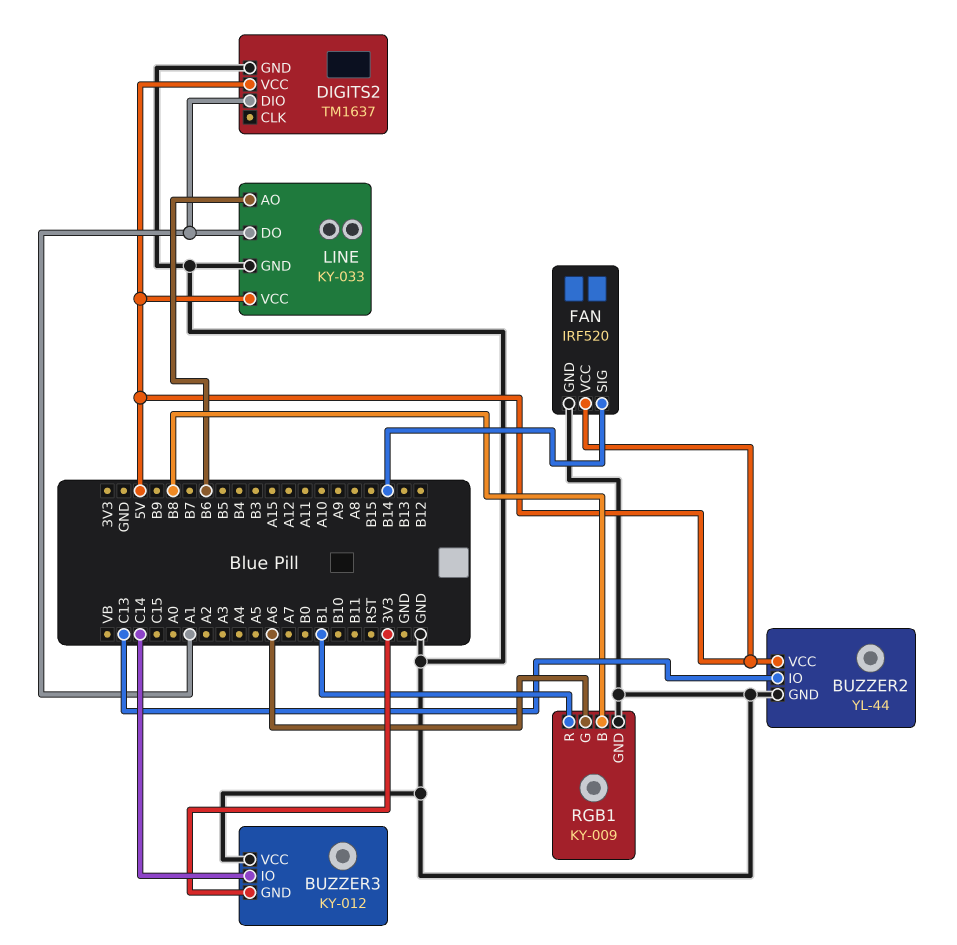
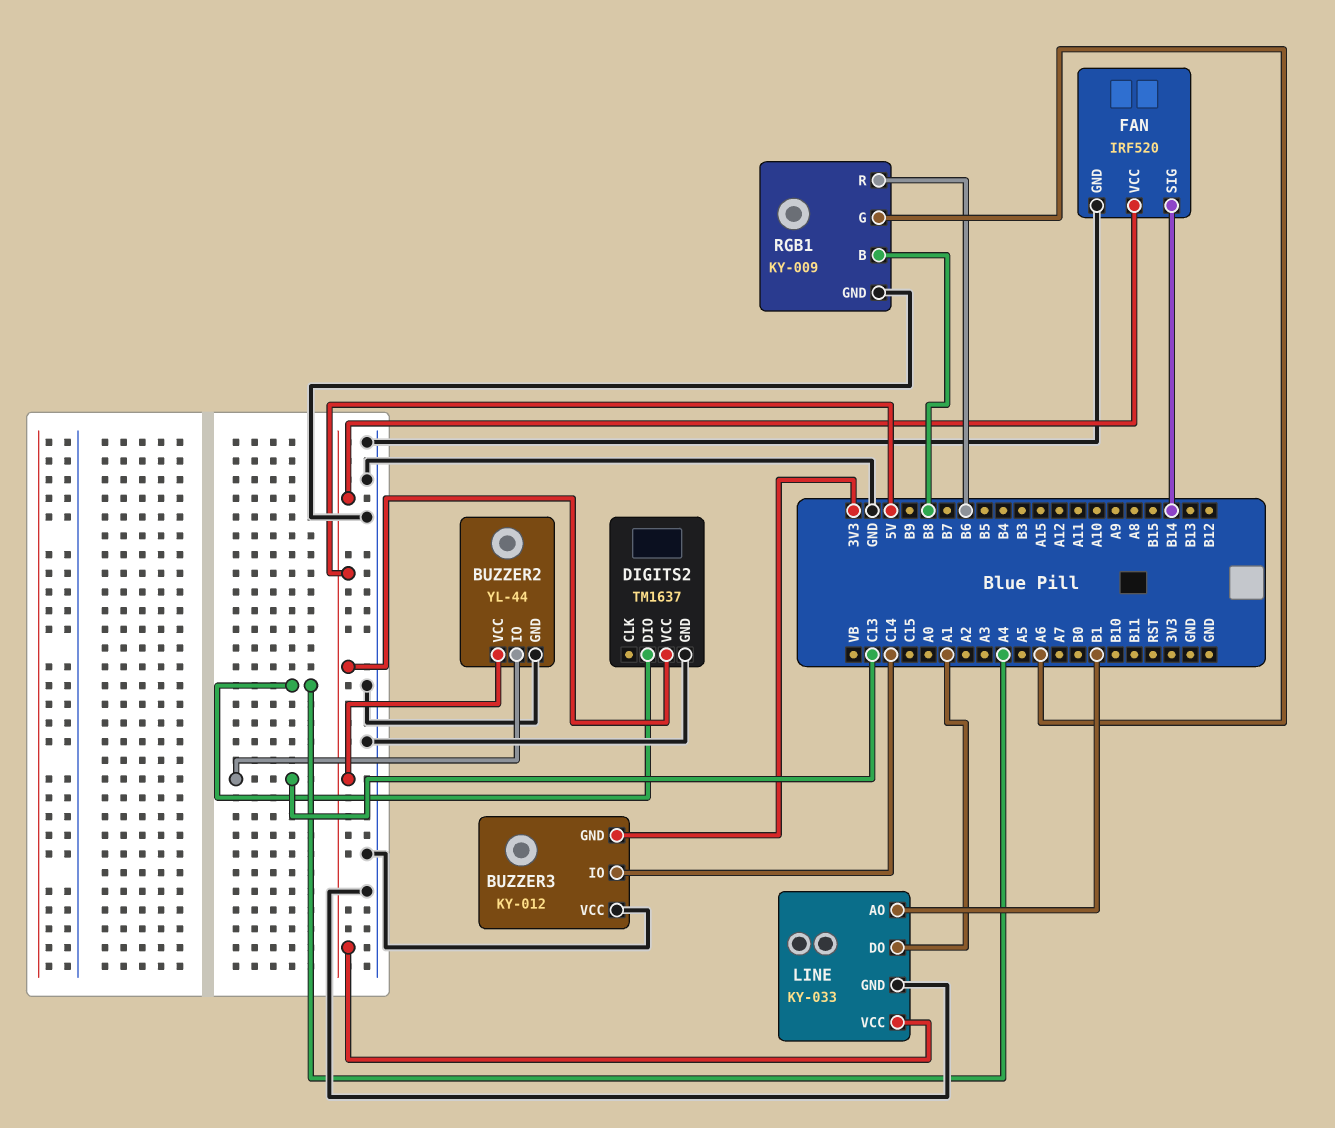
DIGITS2 pin DIO: A1 -> A4
LINE pin AO: B6 -> B1
RGB1 pin R: B1 -> B6

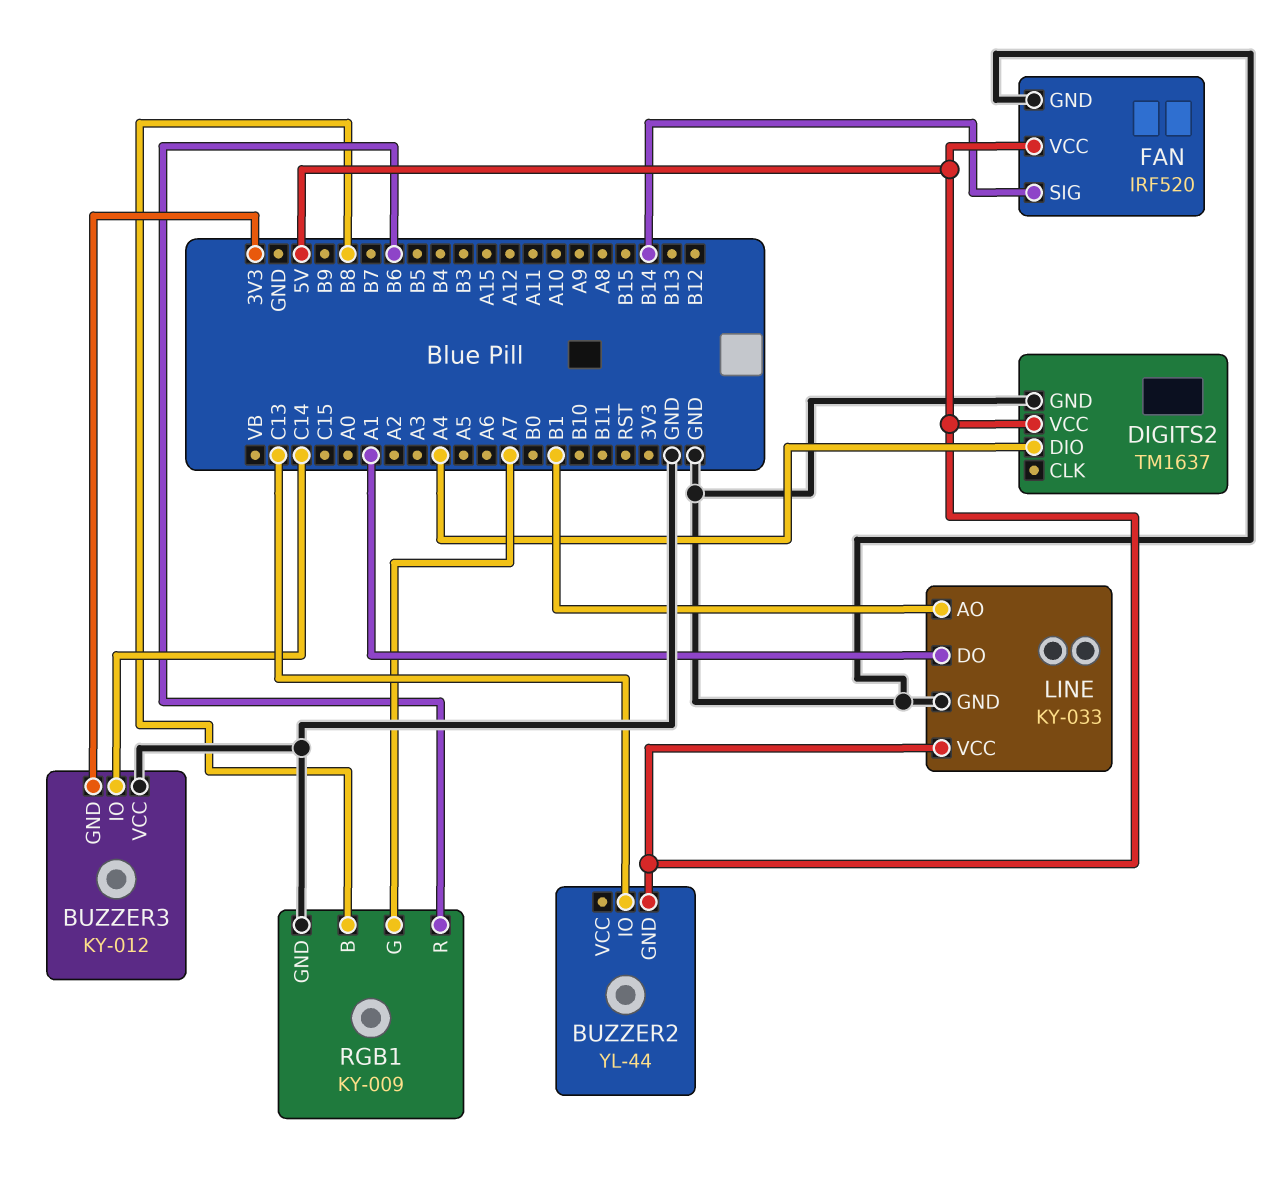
BUZZER2 pin GND: GND -> 5V
BUZZER2 pin VCC: 5V -> none
RGB1 pin G: A6 -> A7

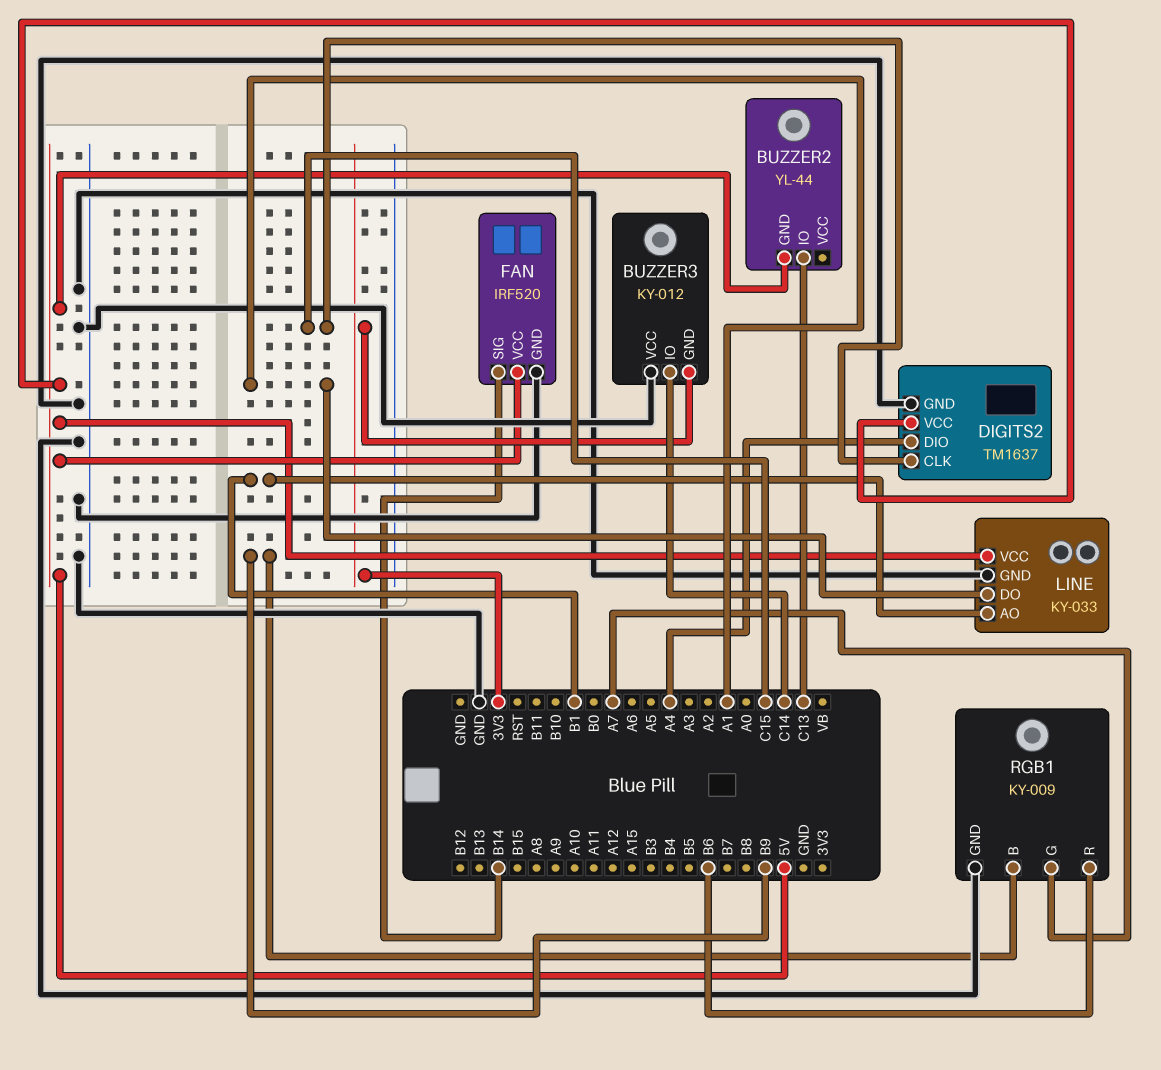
DIGITS2 pin CLK: none -> C15
RGB1 pin B: B8 -> B9

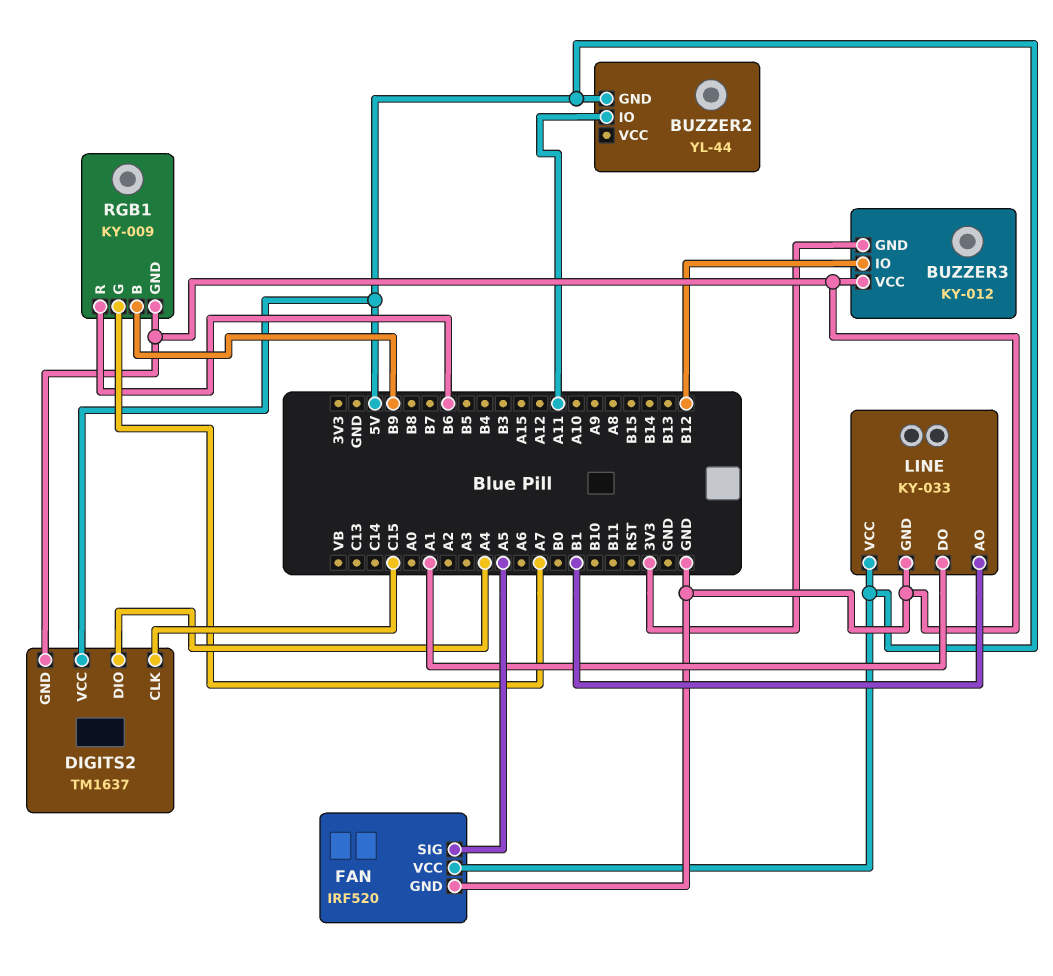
BUZZER2 pin IO: C13 -> A11
BUZZER3 pin IO: C14 -> B12
FAN pin SIG: B14 -> A5

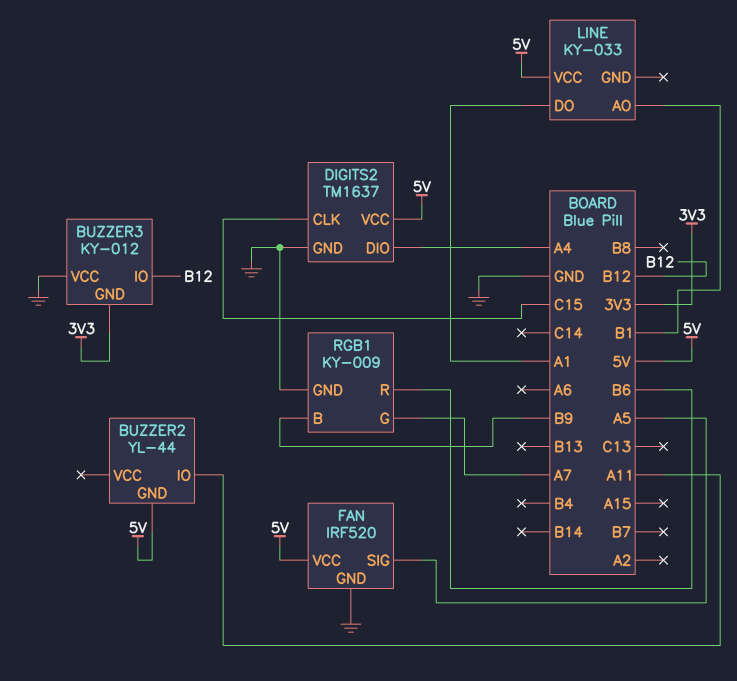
LINE pin GND: GND -> none

